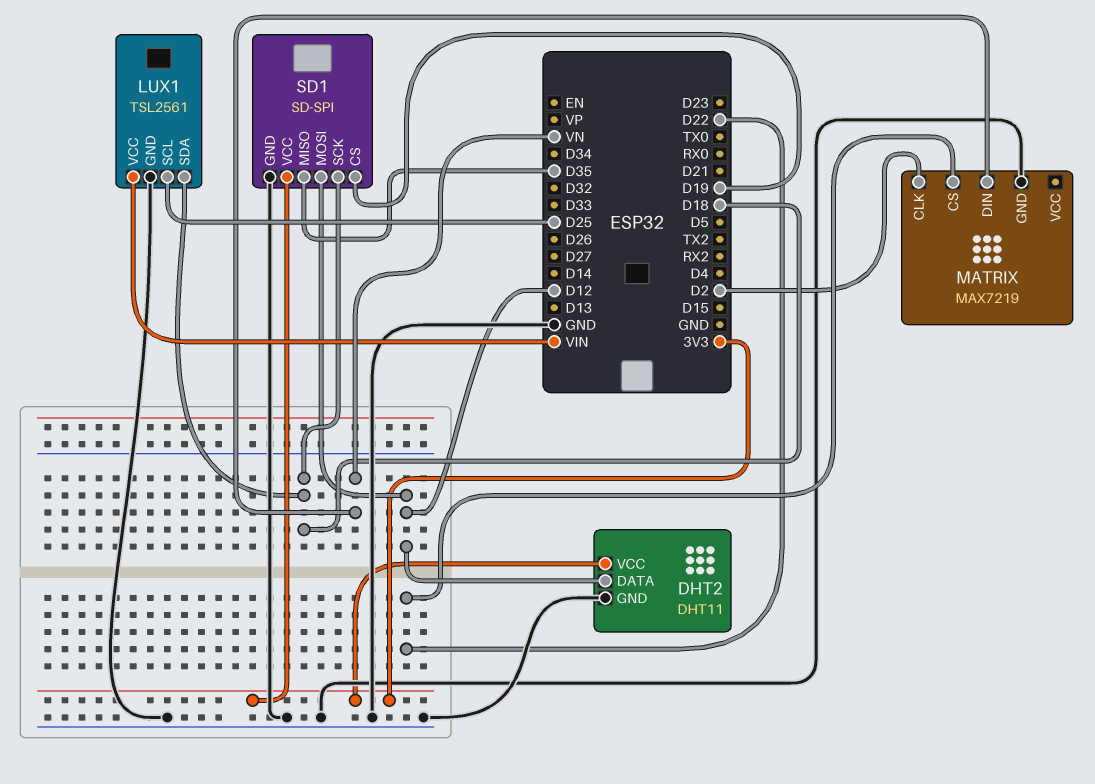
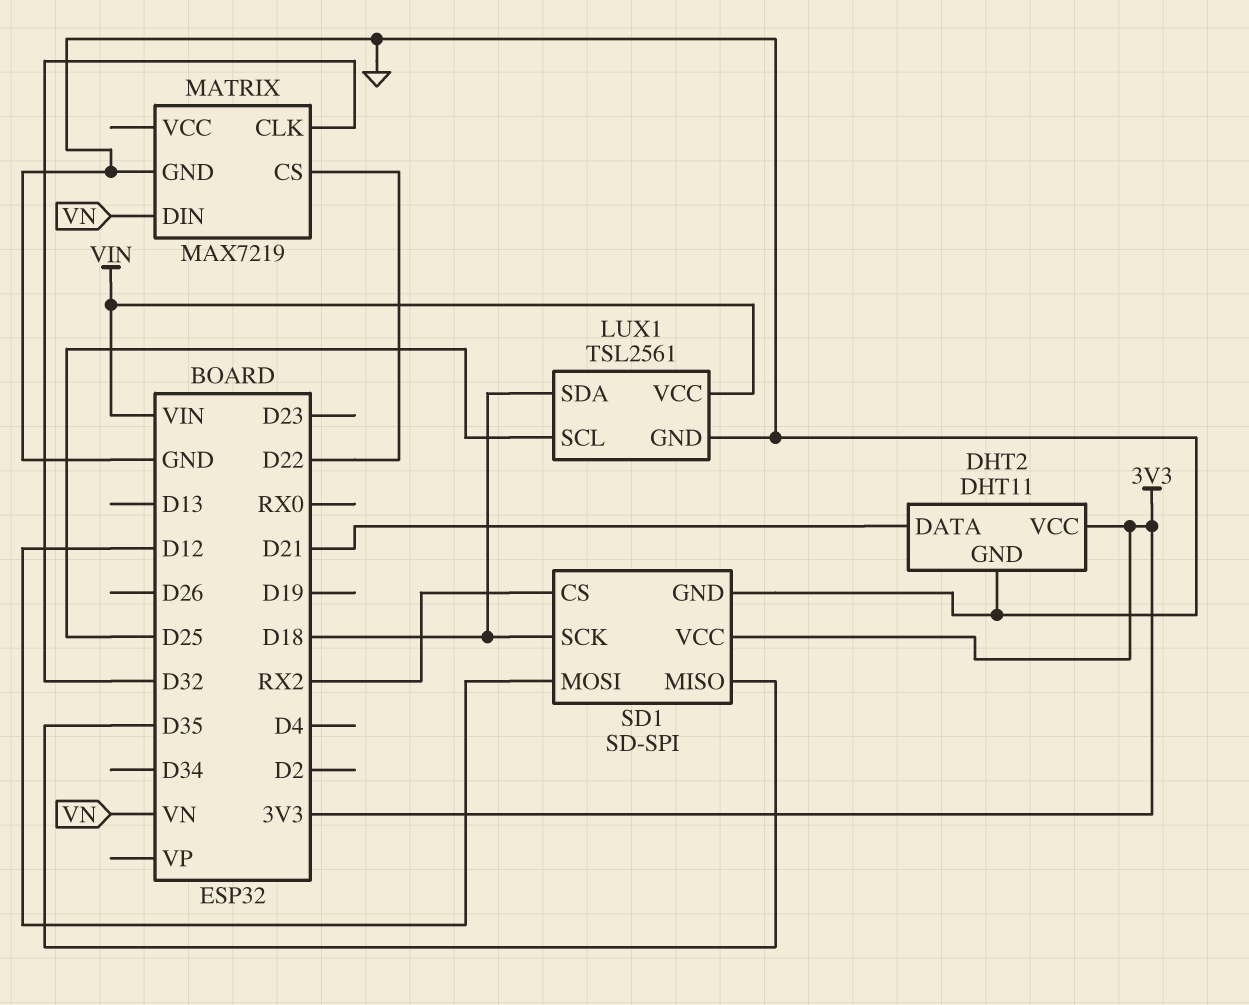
DHT2 pin DATA: D12 -> D21
MATRIX pin CLK: D2 -> D32
SD1 pin CS: D19 -> RX2

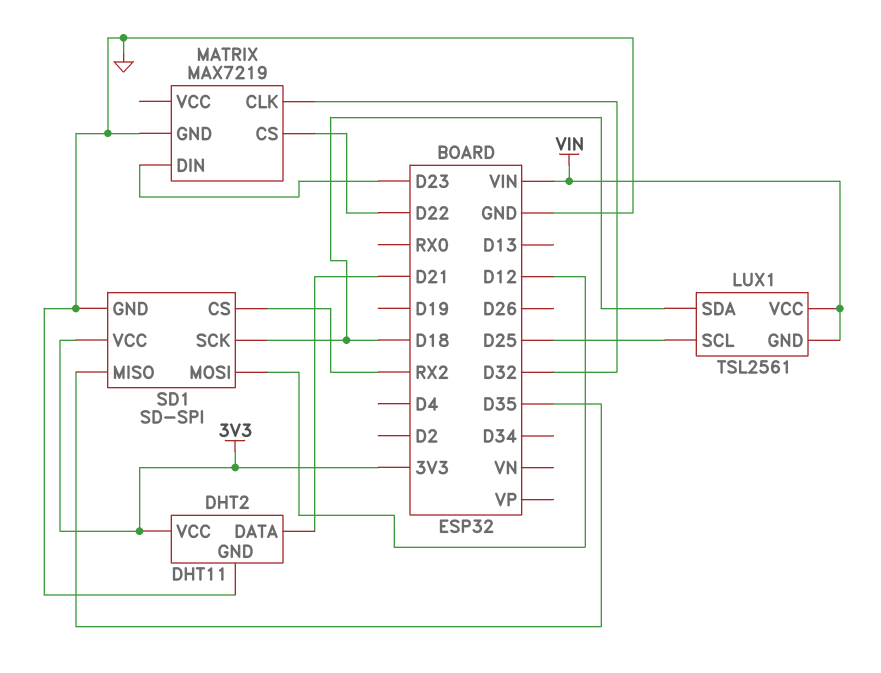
LUX1 pin GND: GND -> VIN
MATRIX pin DIN: VN -> D23

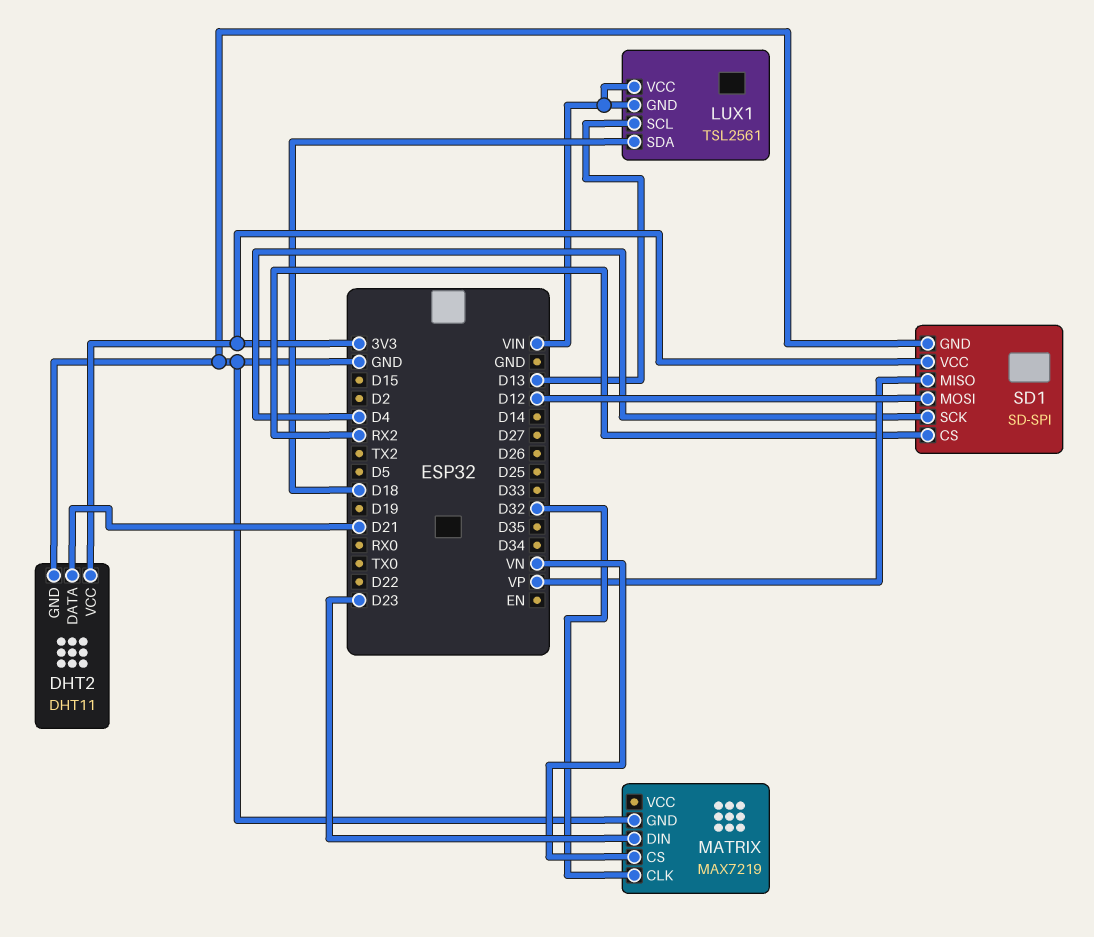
LUX1 pin SCL: D25 -> D13
MATRIX pin CS: D22 -> VN
SD1 pin MISO: D35 -> VP
SD1 pin SCK: D18 -> D4

